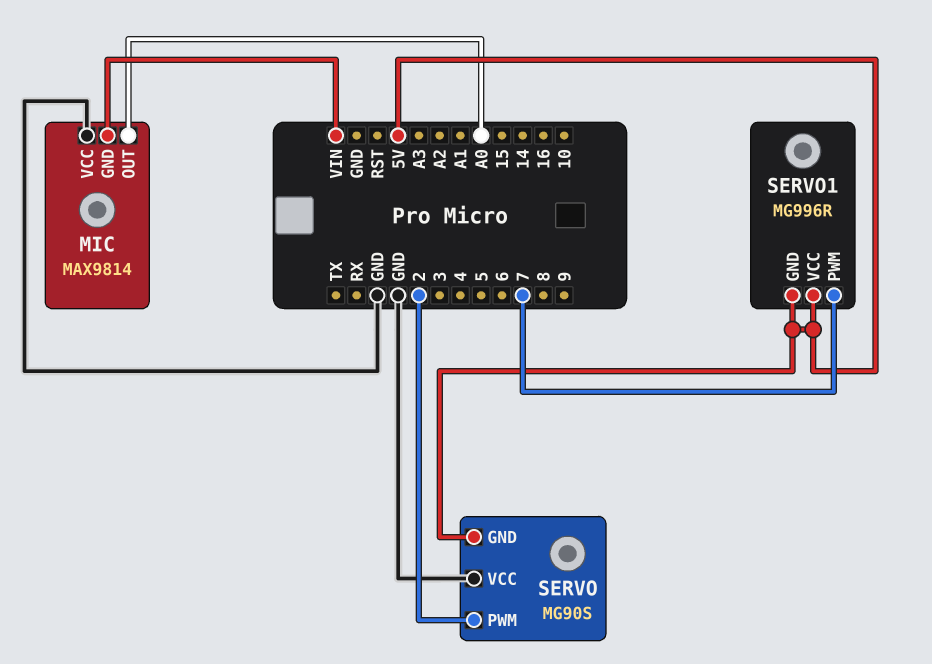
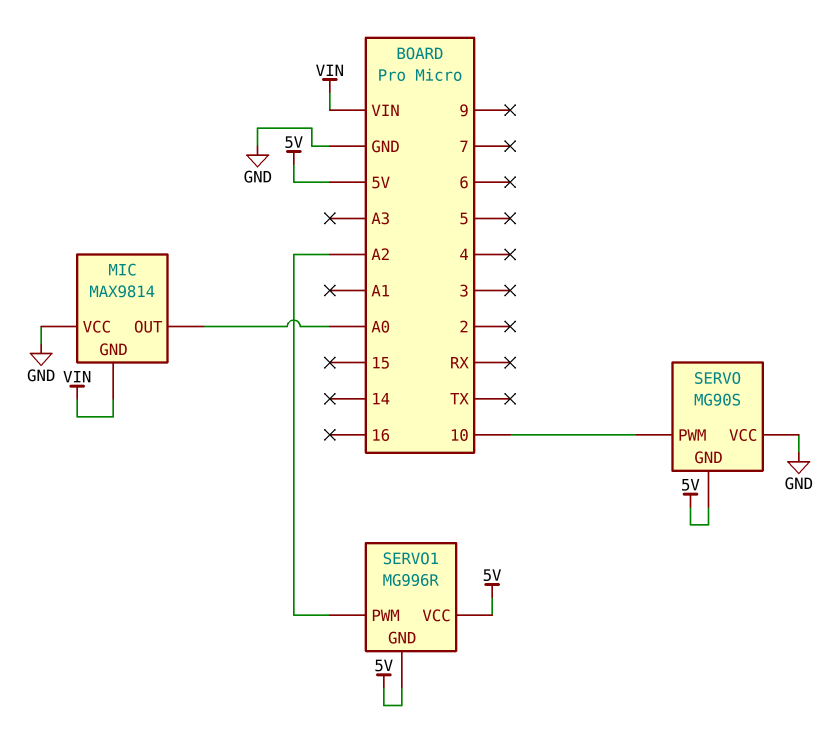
SERVO pin PWM: 2 -> 10
SERVO1 pin PWM: 7 -> A2

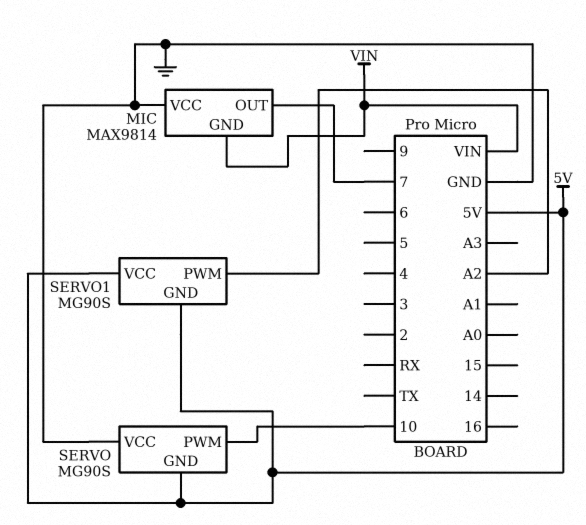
MIC pin OUT: A0 -> 7
SERVO1: MG996R -> MG90S

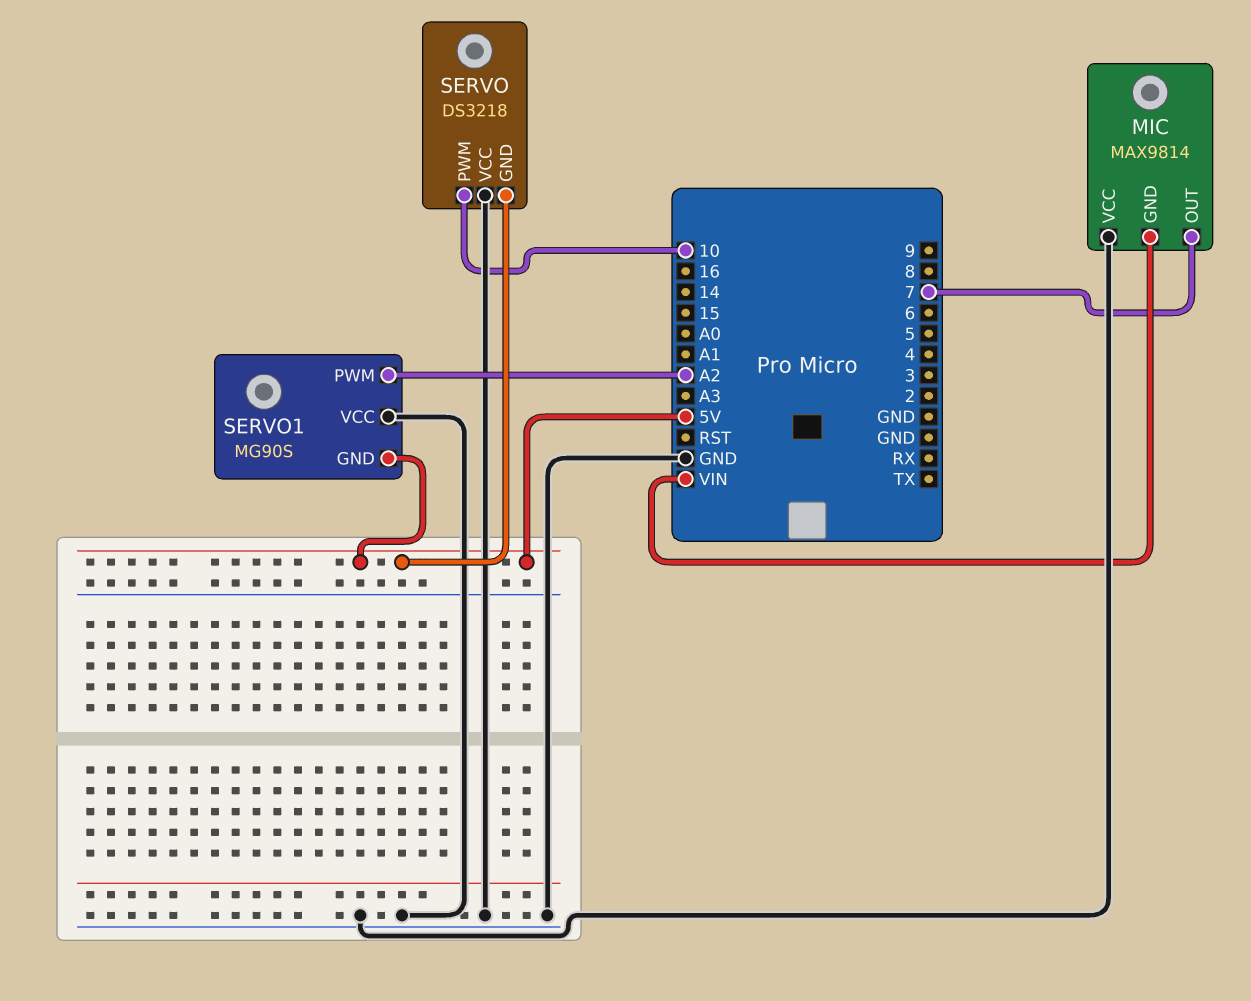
SERVO: MG90S -> DS3218
SERVO1 pin VCC: 5V -> GND

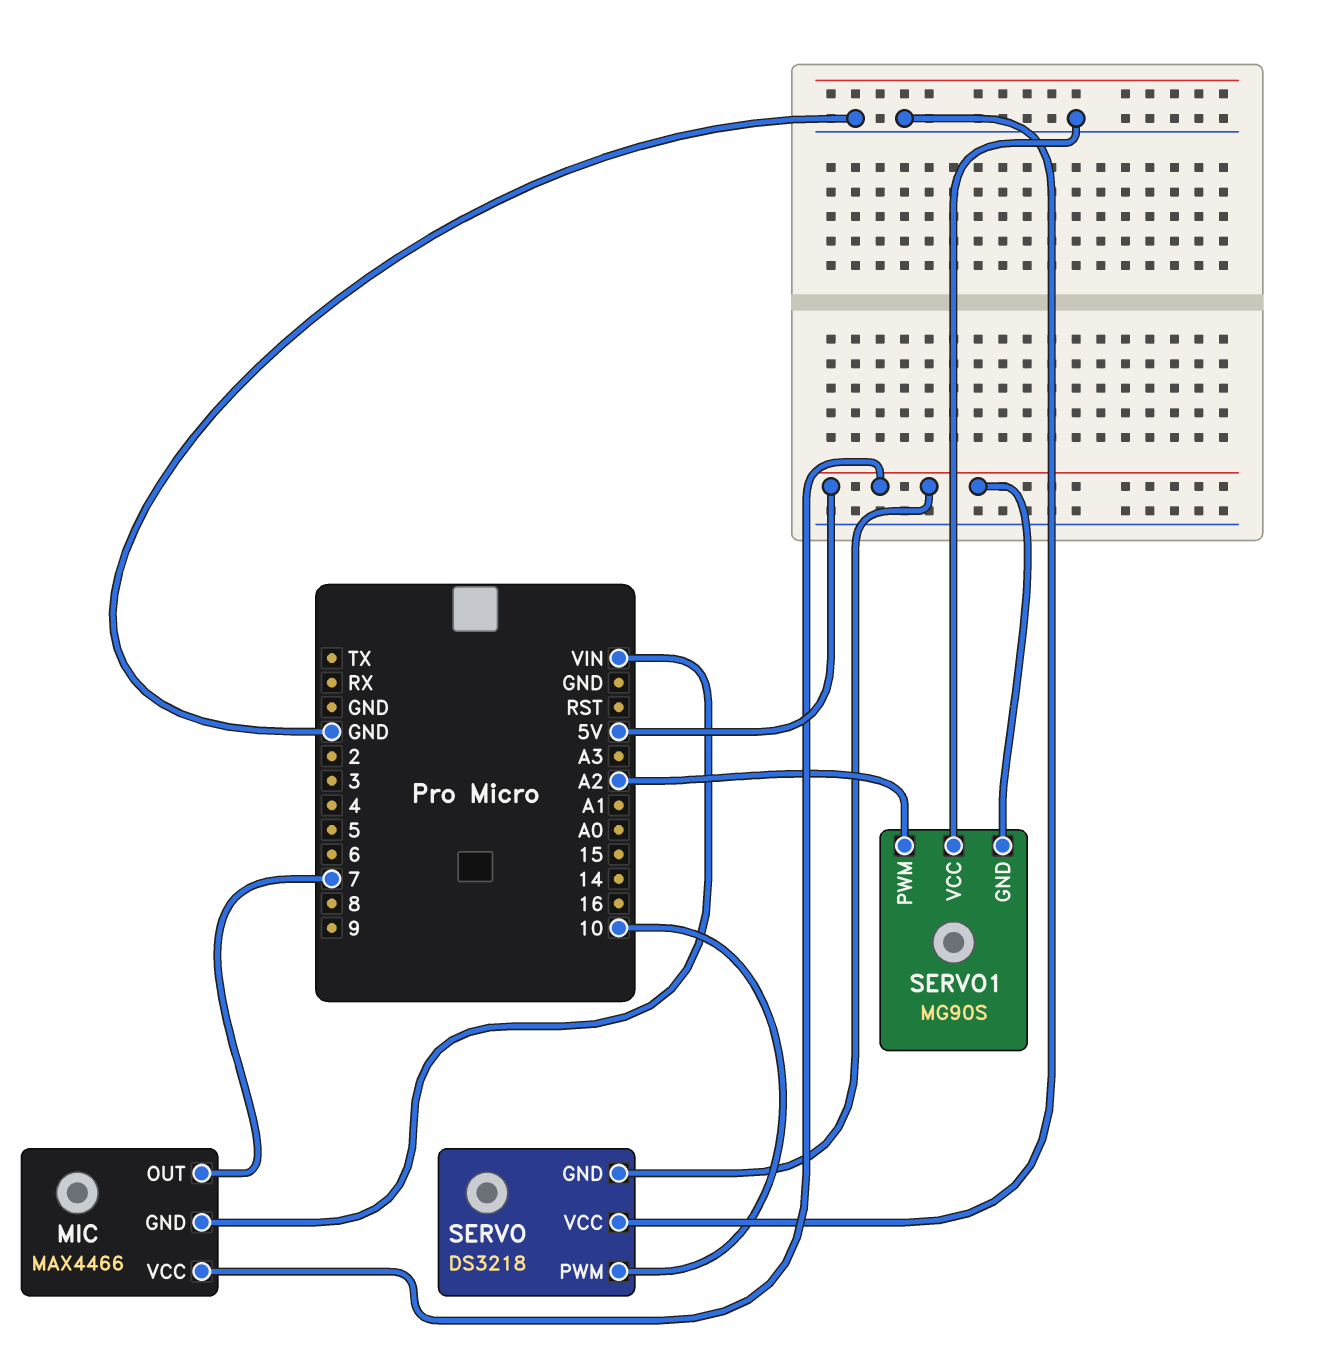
MIC: MAX9814 -> MAX4466
MIC pin VCC: GND -> 5V

